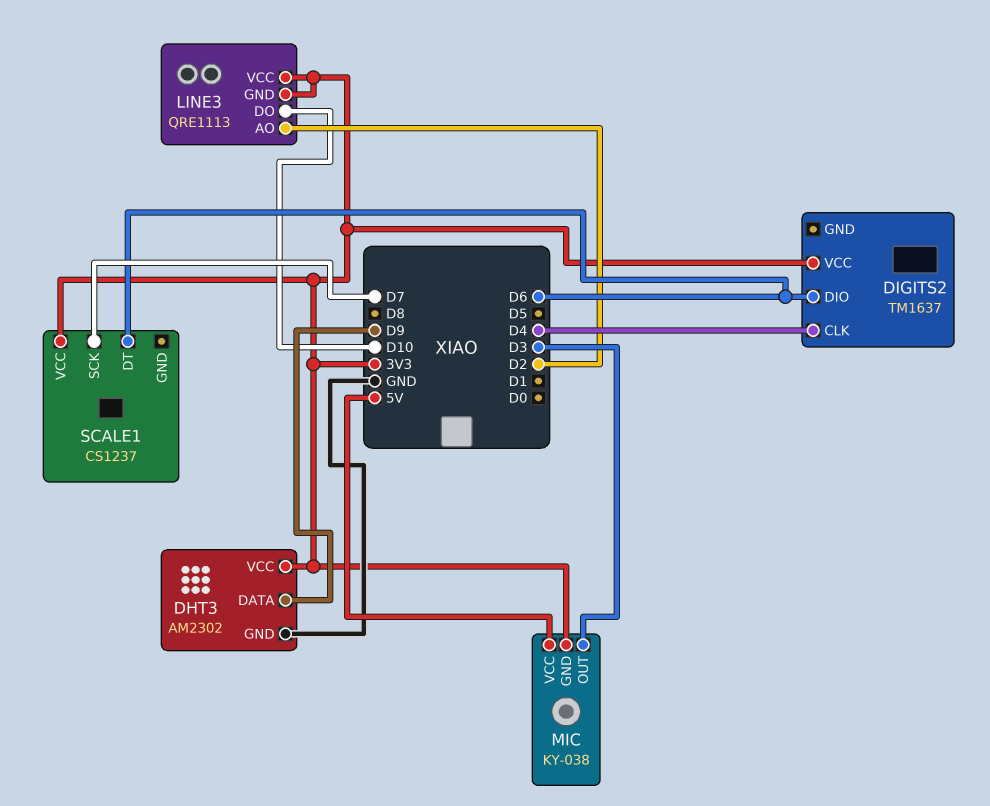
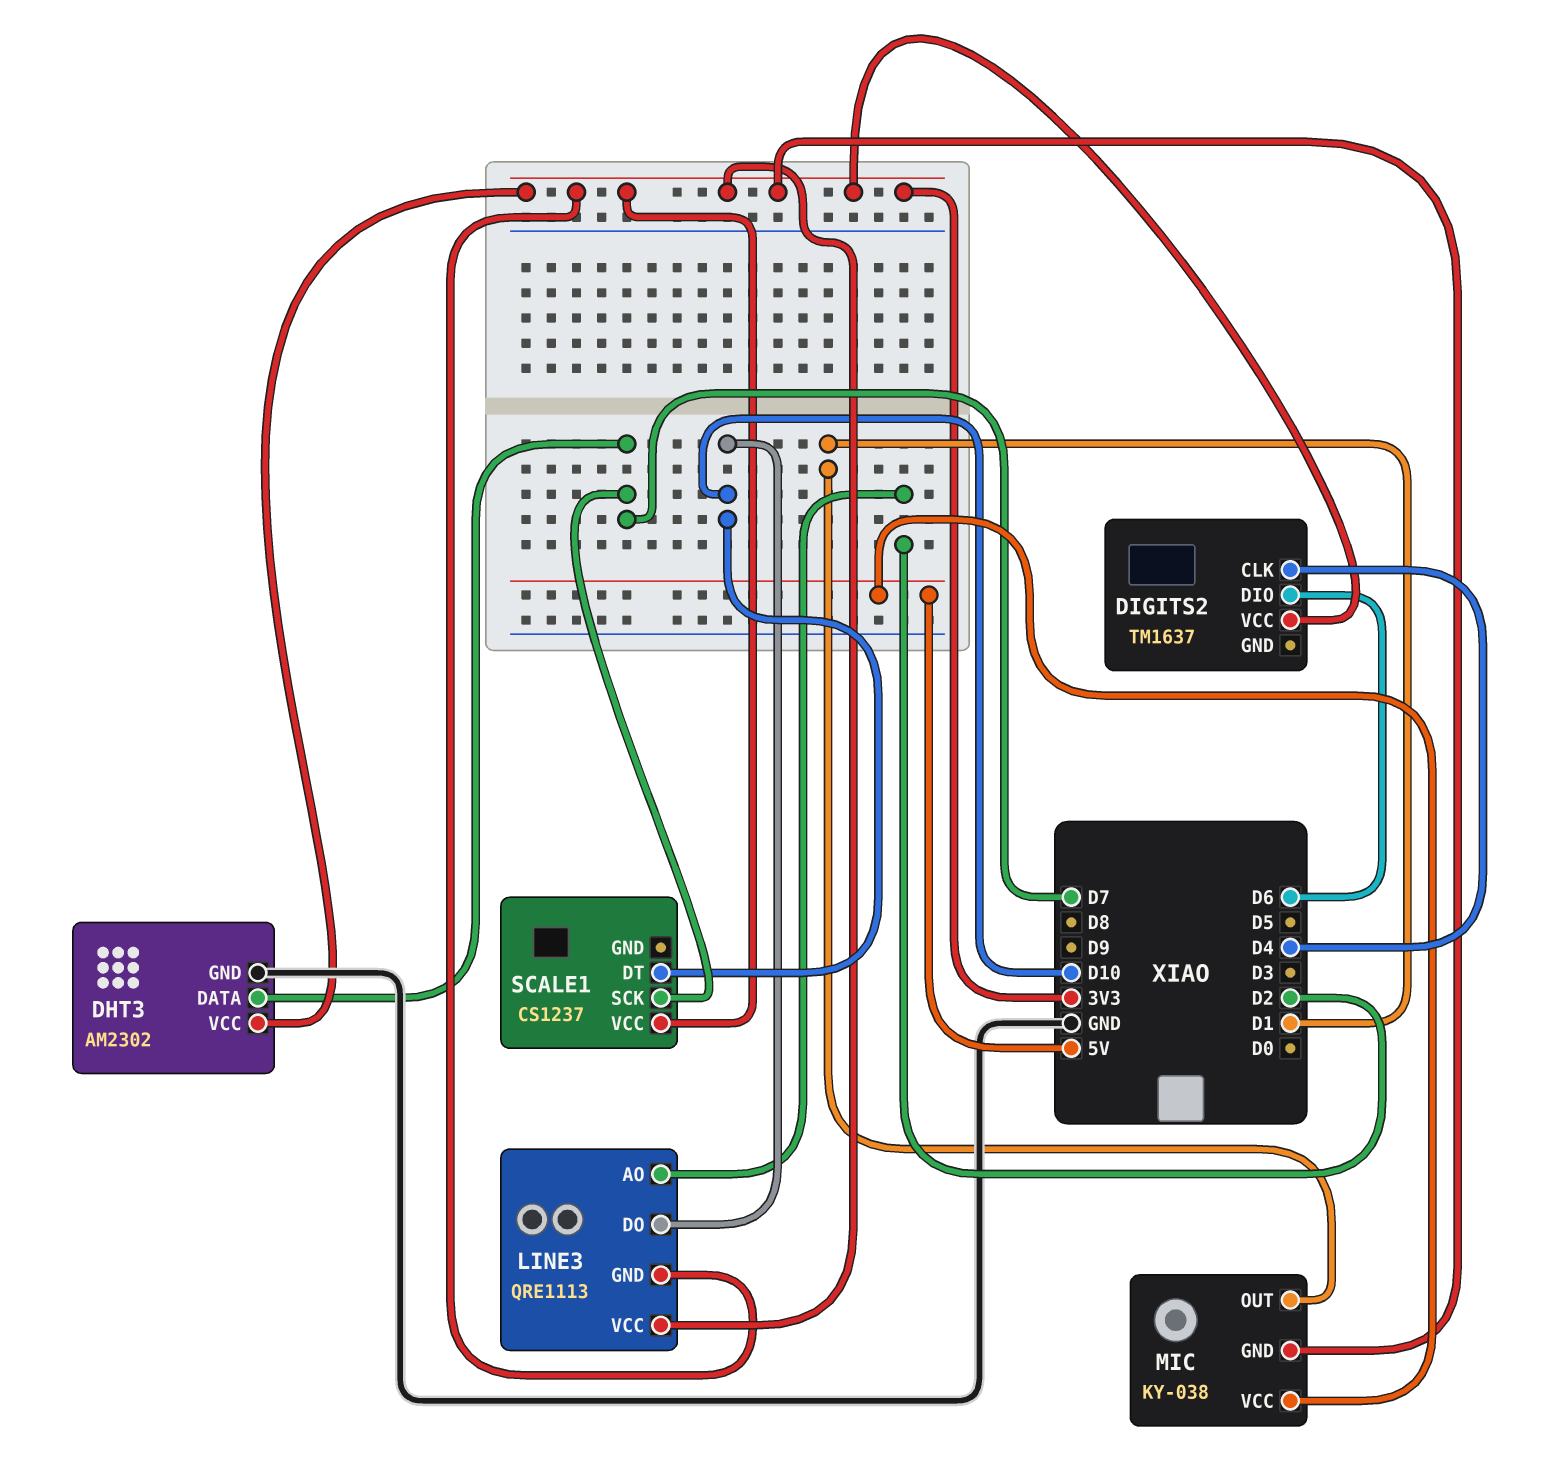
DHT3 pin DATA: D9 -> D7
MIC pin OUT: D3 -> D1
SCALE1 pin DT: D6 -> D10

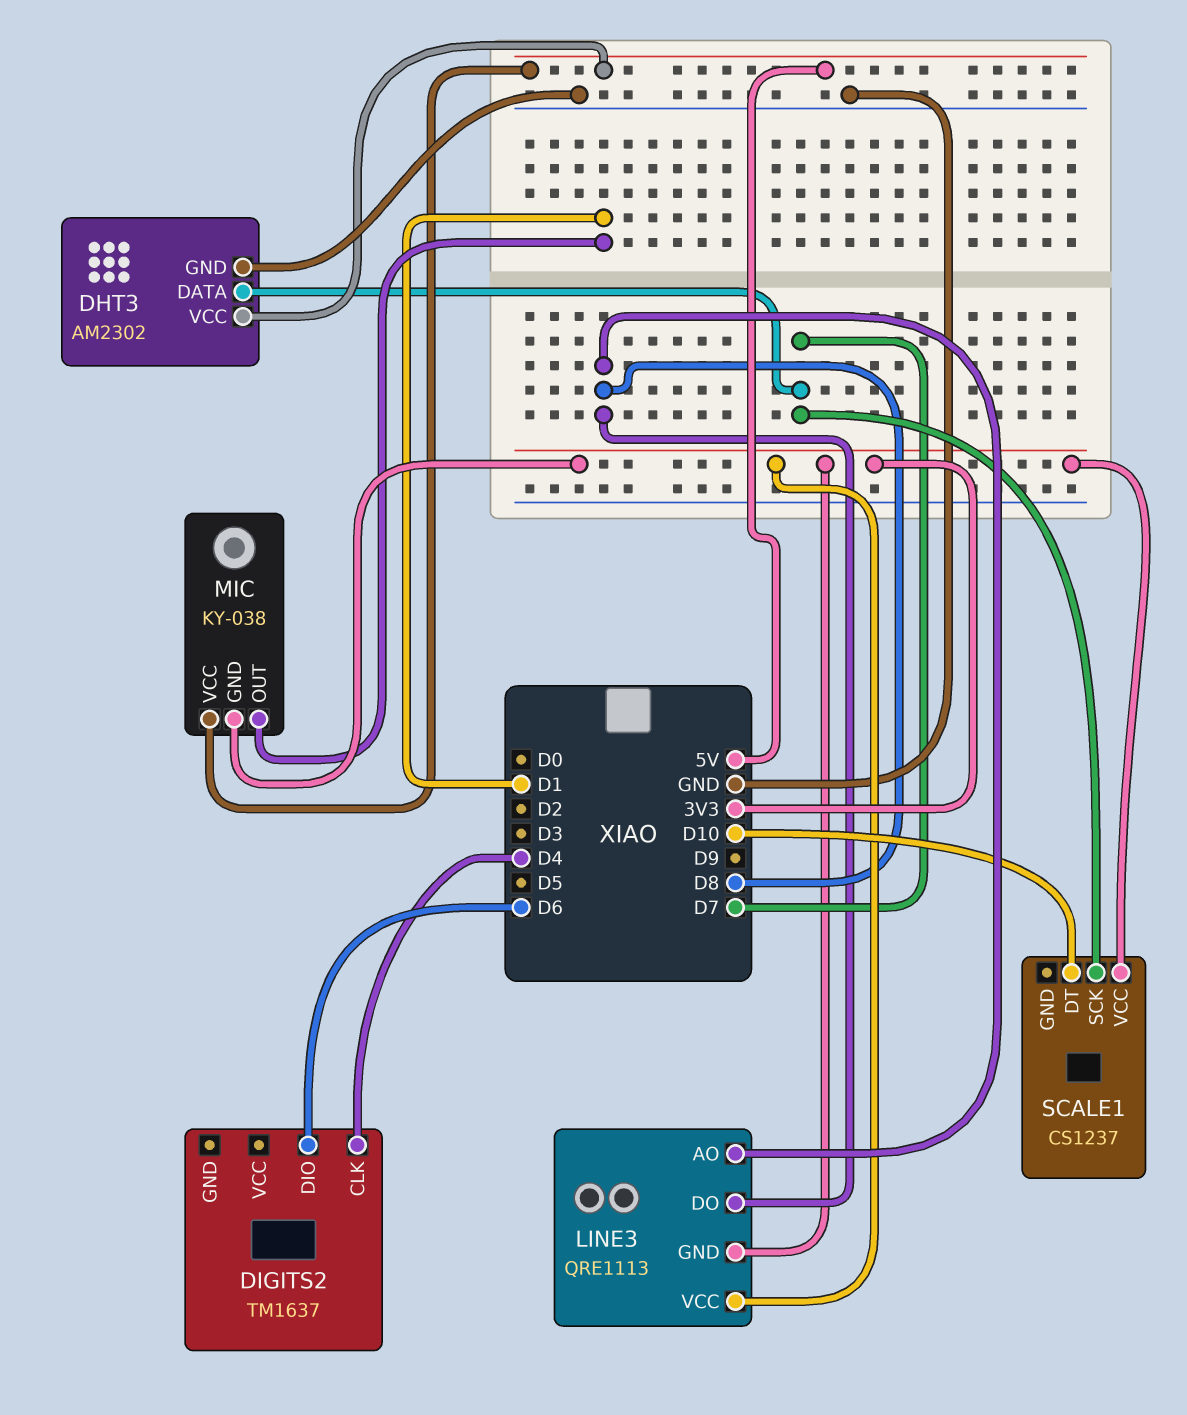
DHT3 pin VCC: 3V3 -> 5V
DIGITS2 pin VCC: 3V3 -> none
LINE3 pin AO: D2 -> D8
LINE3 pin DO: D10 -> D8

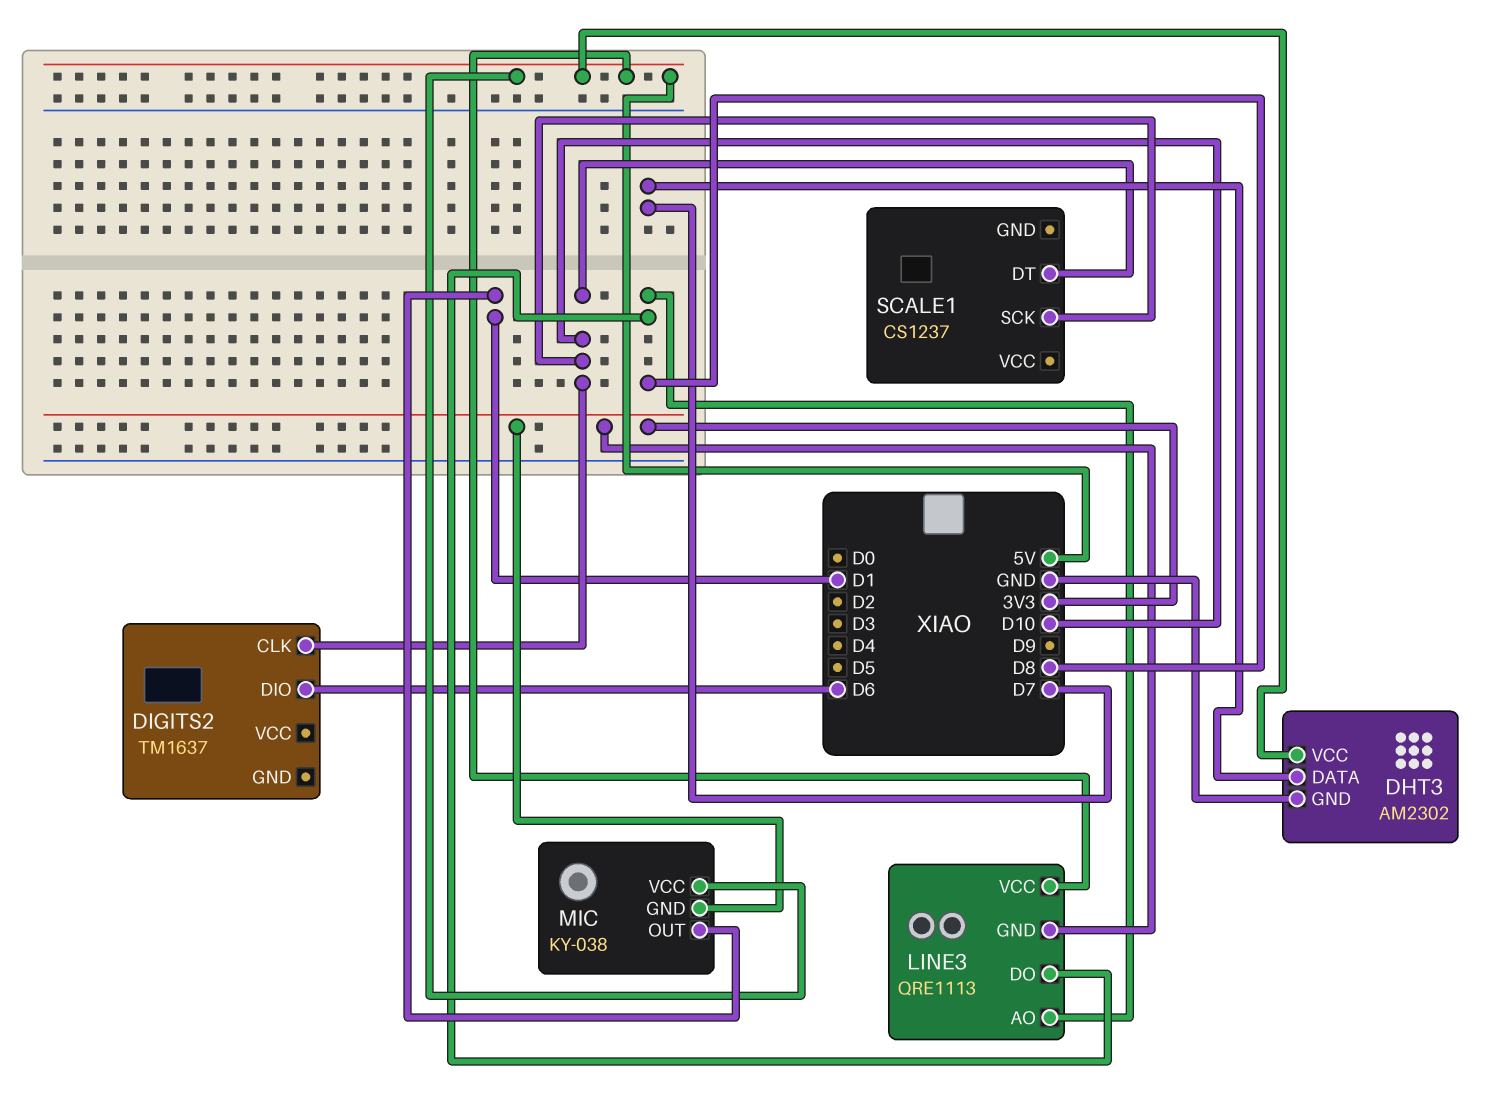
DIGITS2 pin CLK: D4 -> D10
LINE3 pin VCC: 3V3 -> 5V
SCALE1 pin SCK: D7 -> D10
SCALE1 pin VCC: 3V3 -> none

